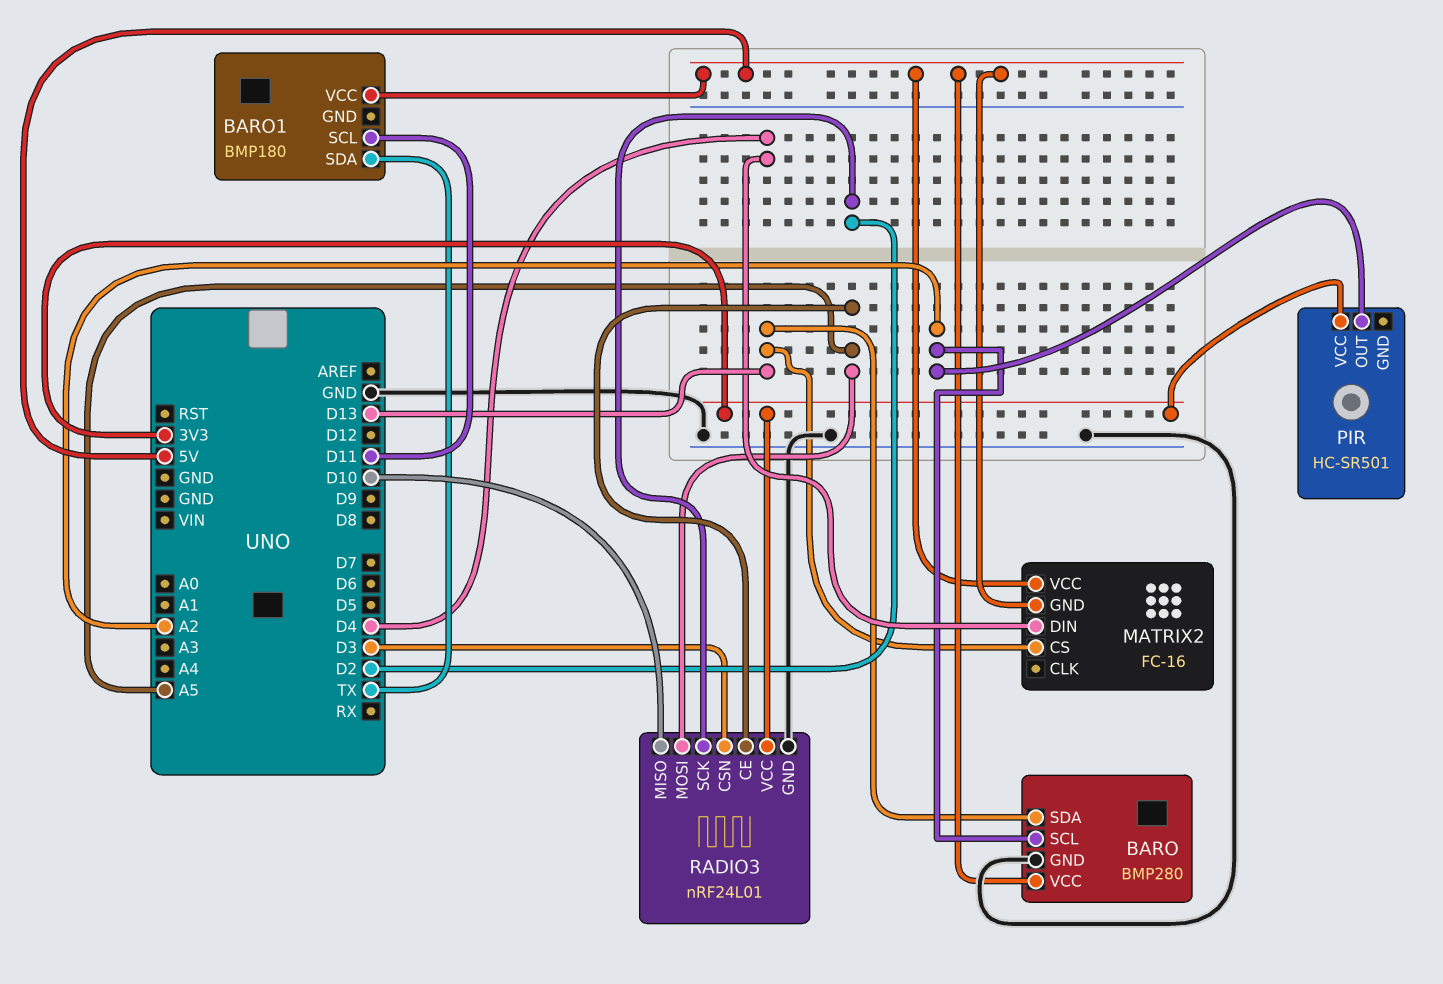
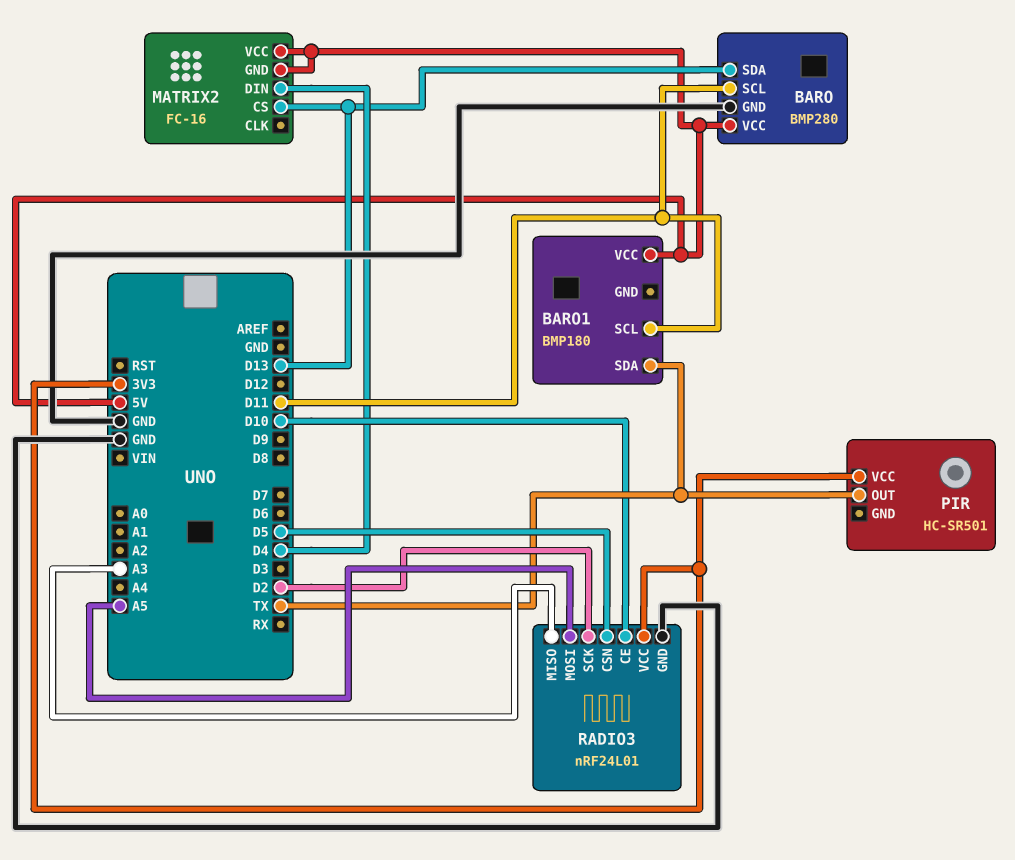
BARO pin SCL: A2 -> D11
PIR pin OUT: A2 -> TX
RADIO3 pin CE: A5 -> D10
RADIO3 pin CSN: D3 -> D5
RADIO3 pin MISO: D10 -> A3

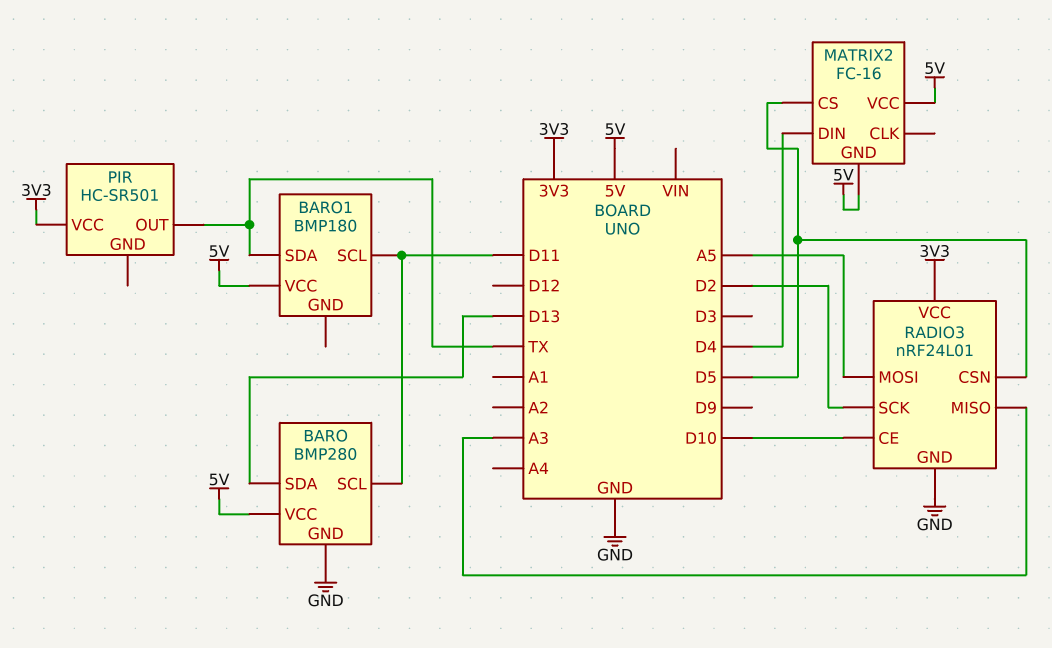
MATRIX2 pin CS: D13 -> D5

